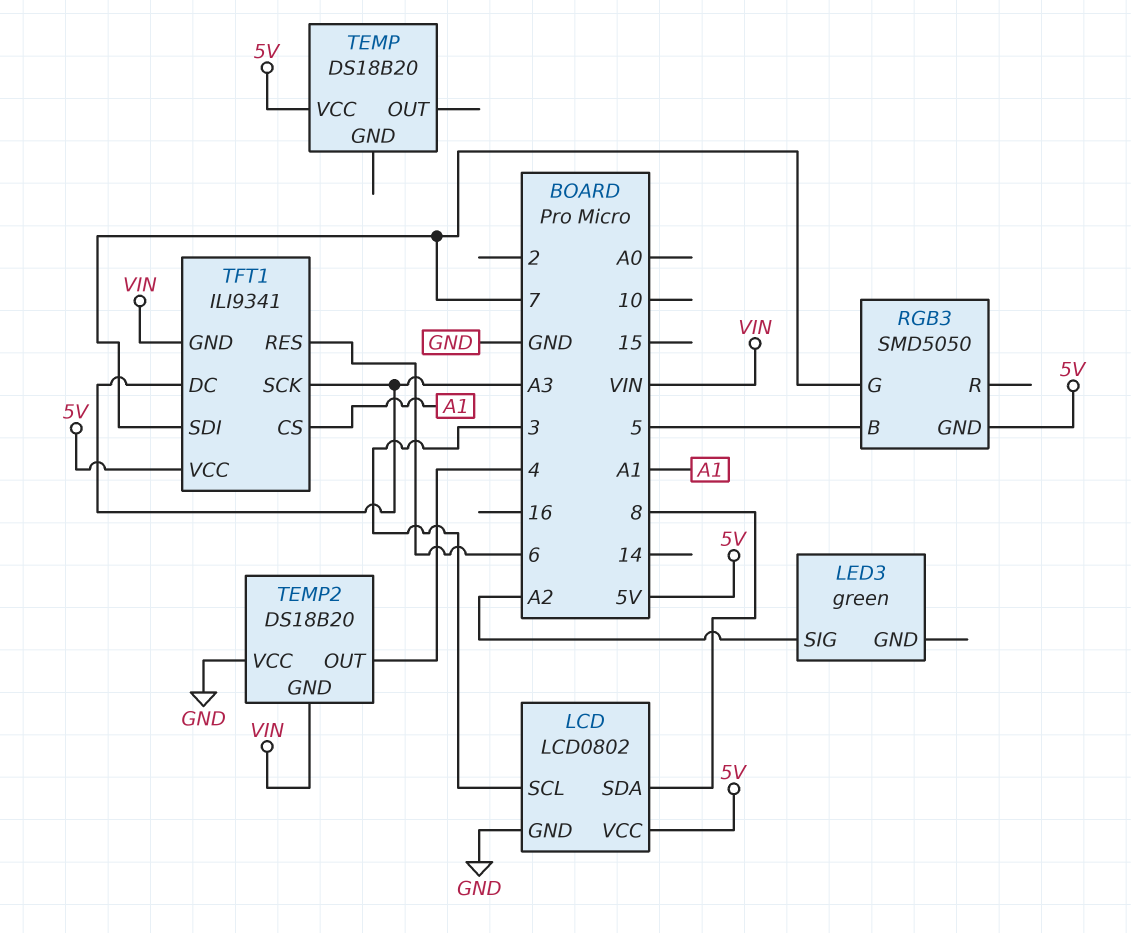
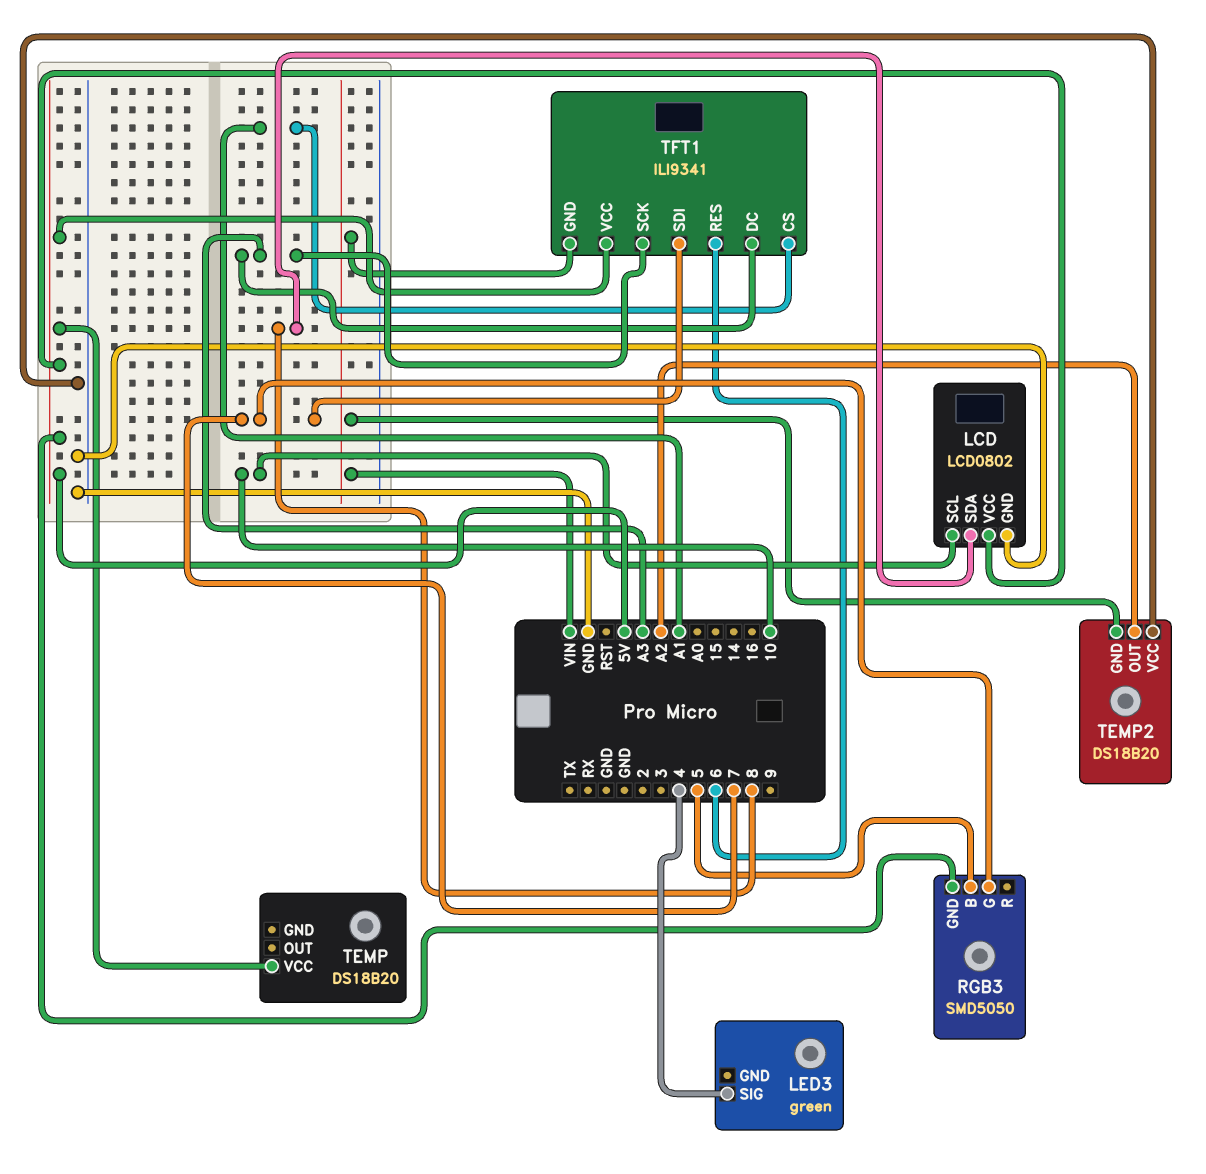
LCD pin SCL: 3 -> 10
LED3 pin SIG: A2 -> 4
TEMP2 pin OUT: 4 -> A2

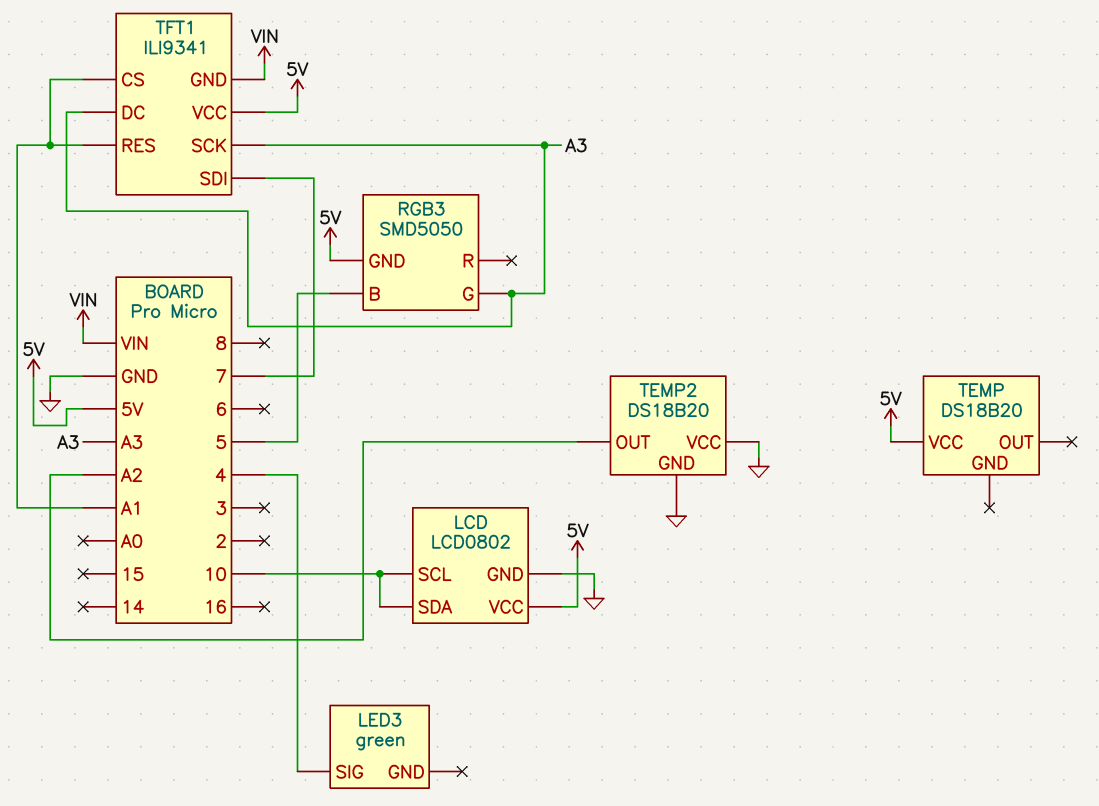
LCD pin SDA: 8 -> 10
RGB3 pin G: 7 -> A3
TEMP2 pin GND: VIN -> GND
TFT1 pin RES: 6 -> A1

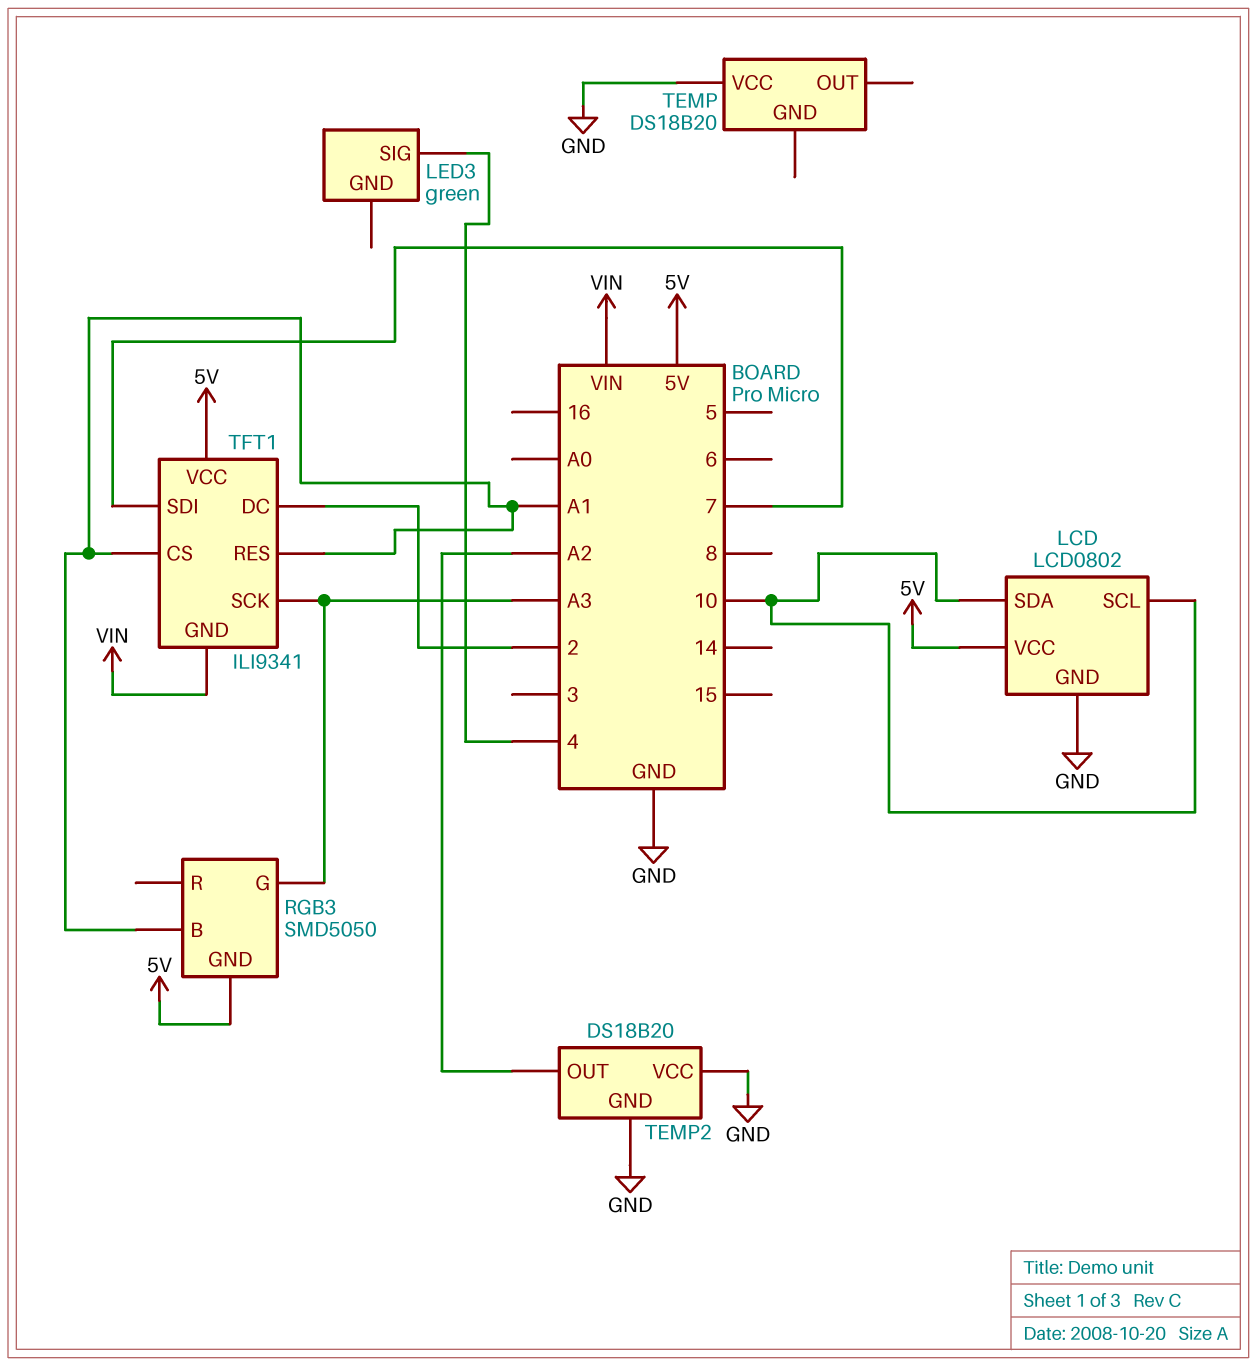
RGB3 pin B: 5 -> A1
TEMP pin VCC: 5V -> GND
TFT1 pin DC: A3 -> 2

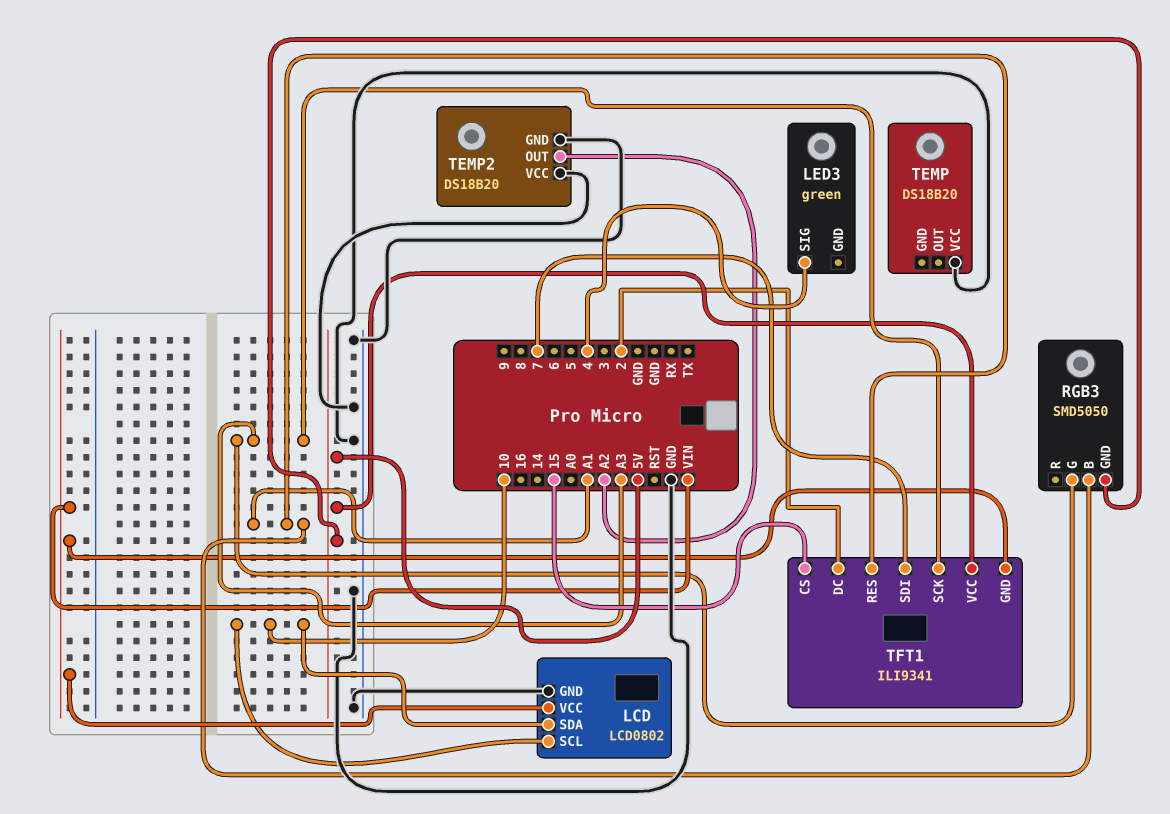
LCD pin VCC: 5V -> VIN
TFT1 pin CS: A1 -> 15

